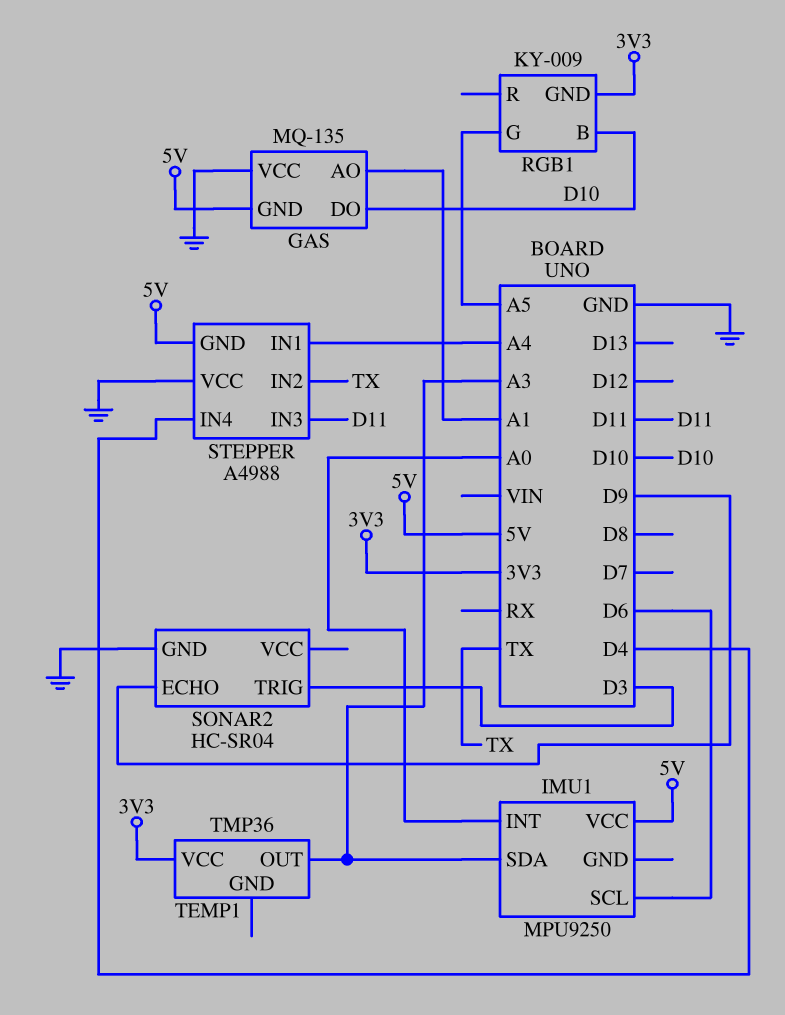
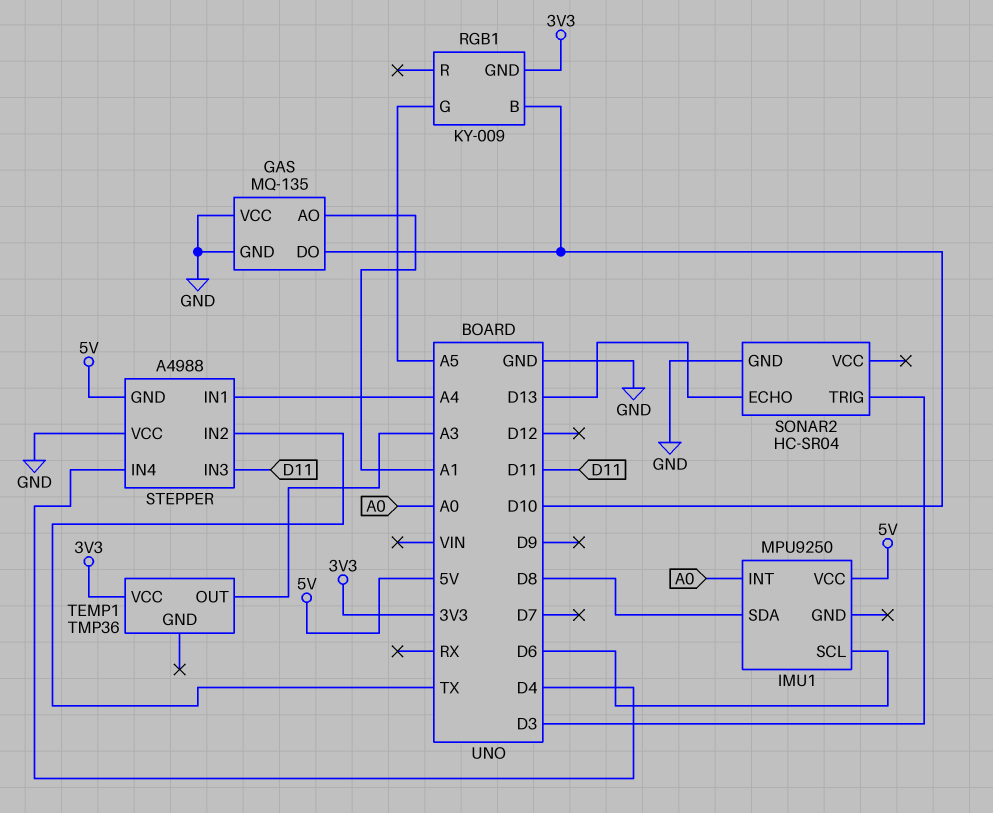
GAS pin GND: 5V -> GND
IMU1 pin SDA: A3 -> D8
SONAR2 pin ECHO: D9 -> D13

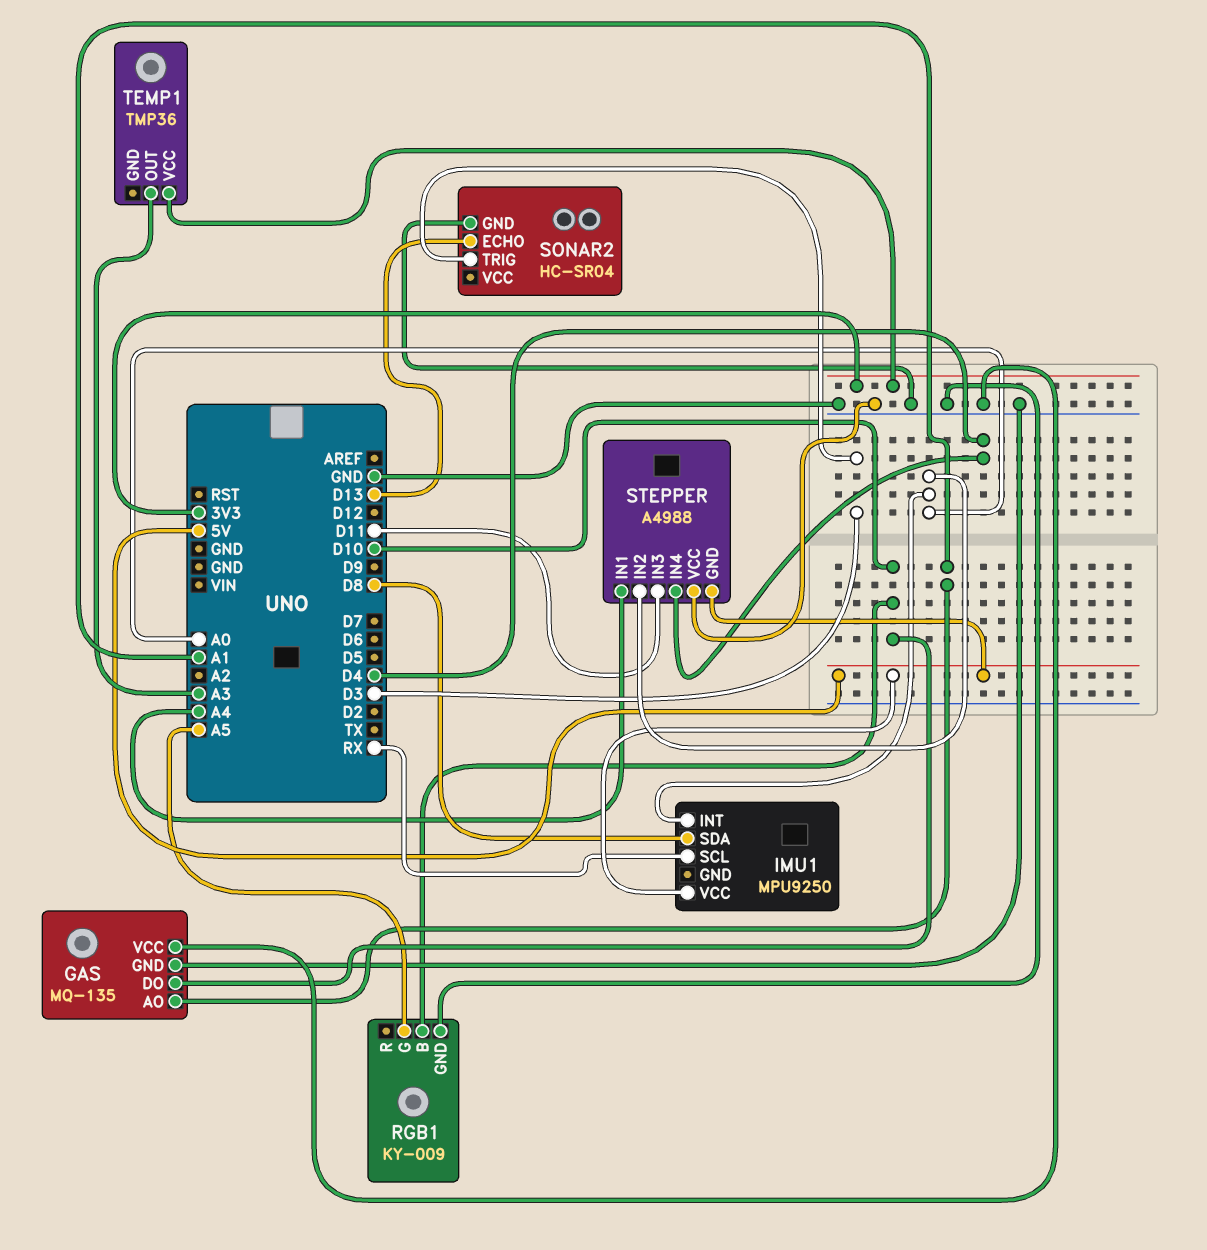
IMU1 pin SCL: D6 -> RX
RGB1 pin GND: 3V3 -> GND
STEPPER pin IN2: TX -> A0

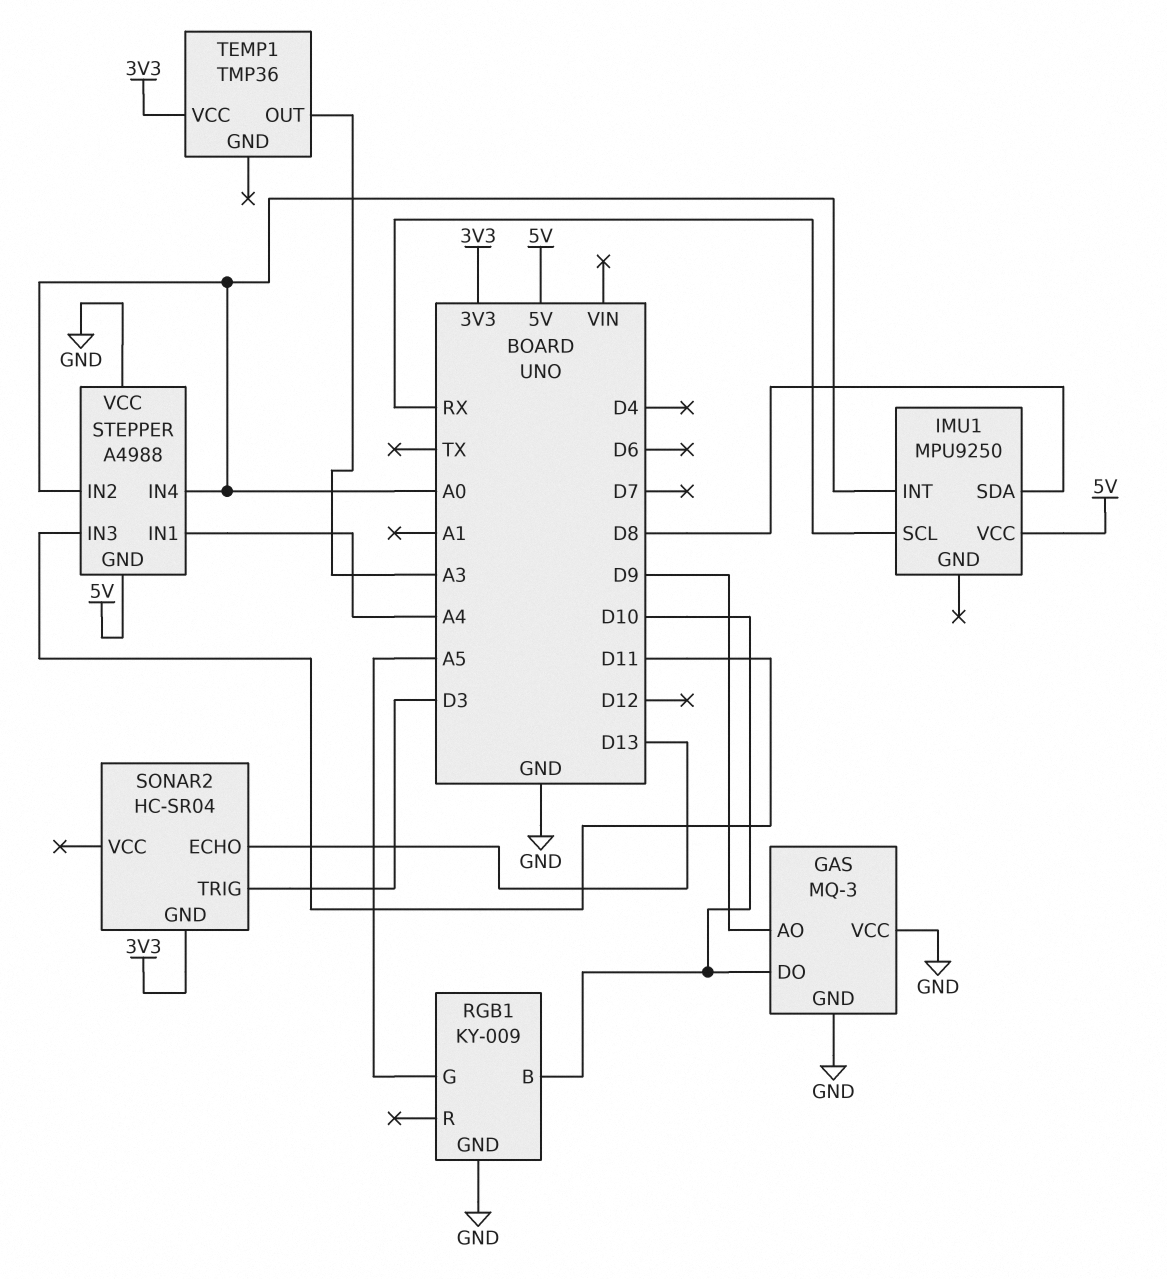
GAS: MQ-135 -> MQ-3
GAS pin AO: A1 -> D9
SONAR2 pin GND: GND -> 3V3
STEPPER pin IN4: D4 -> A0

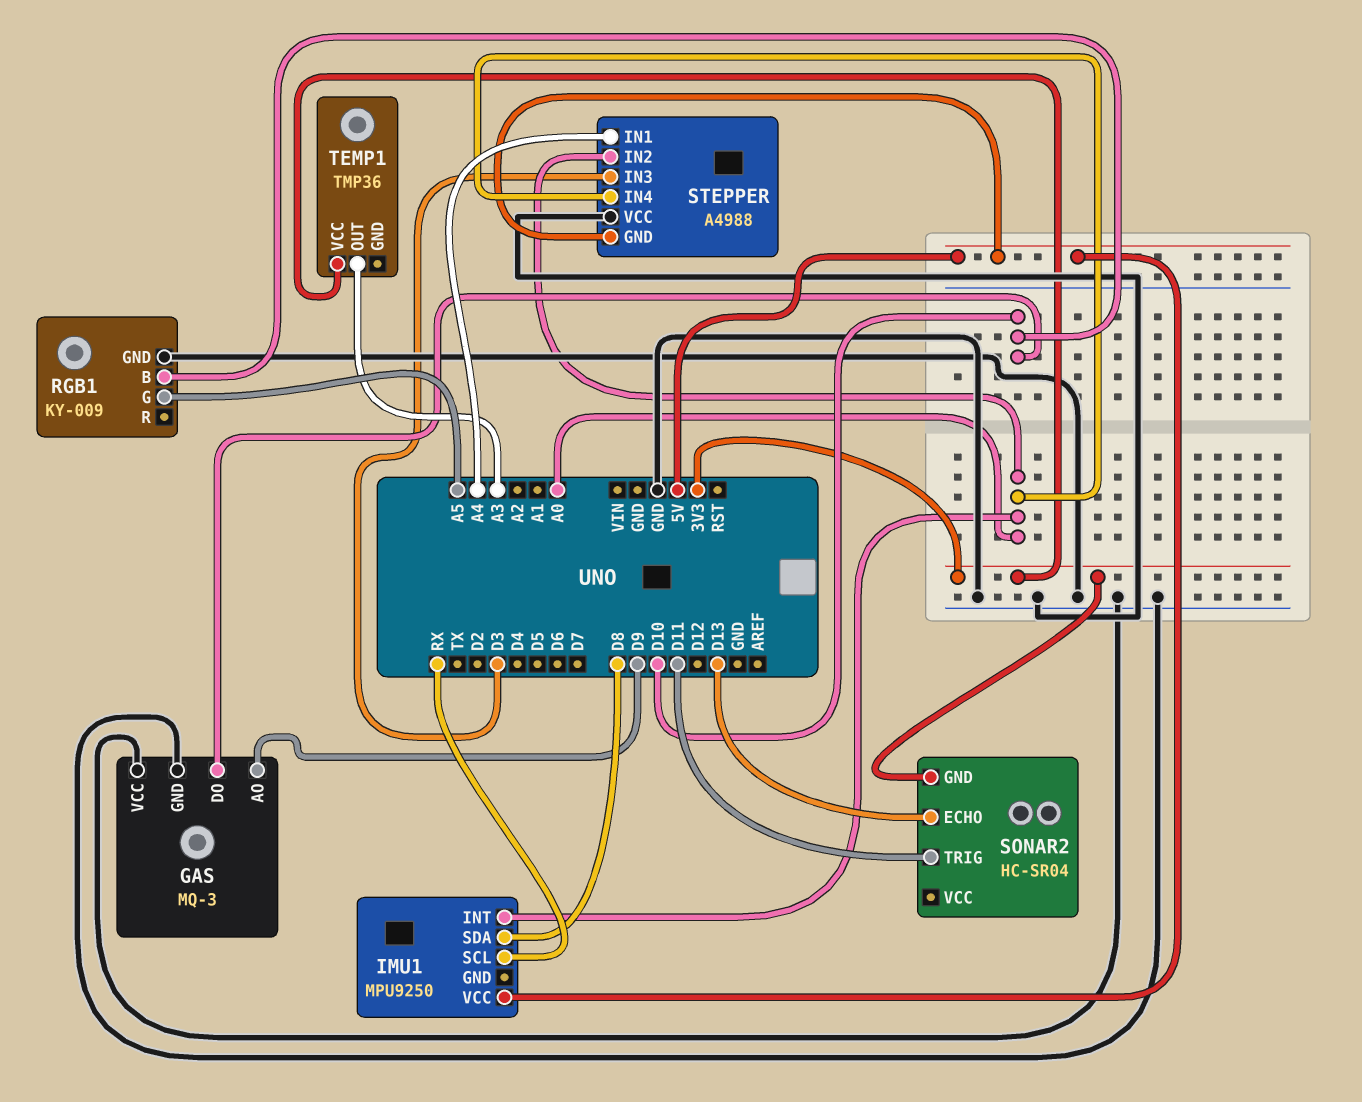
SONAR2 pin TRIG: D3 -> D11
STEPPER pin IN3: D11 -> D3

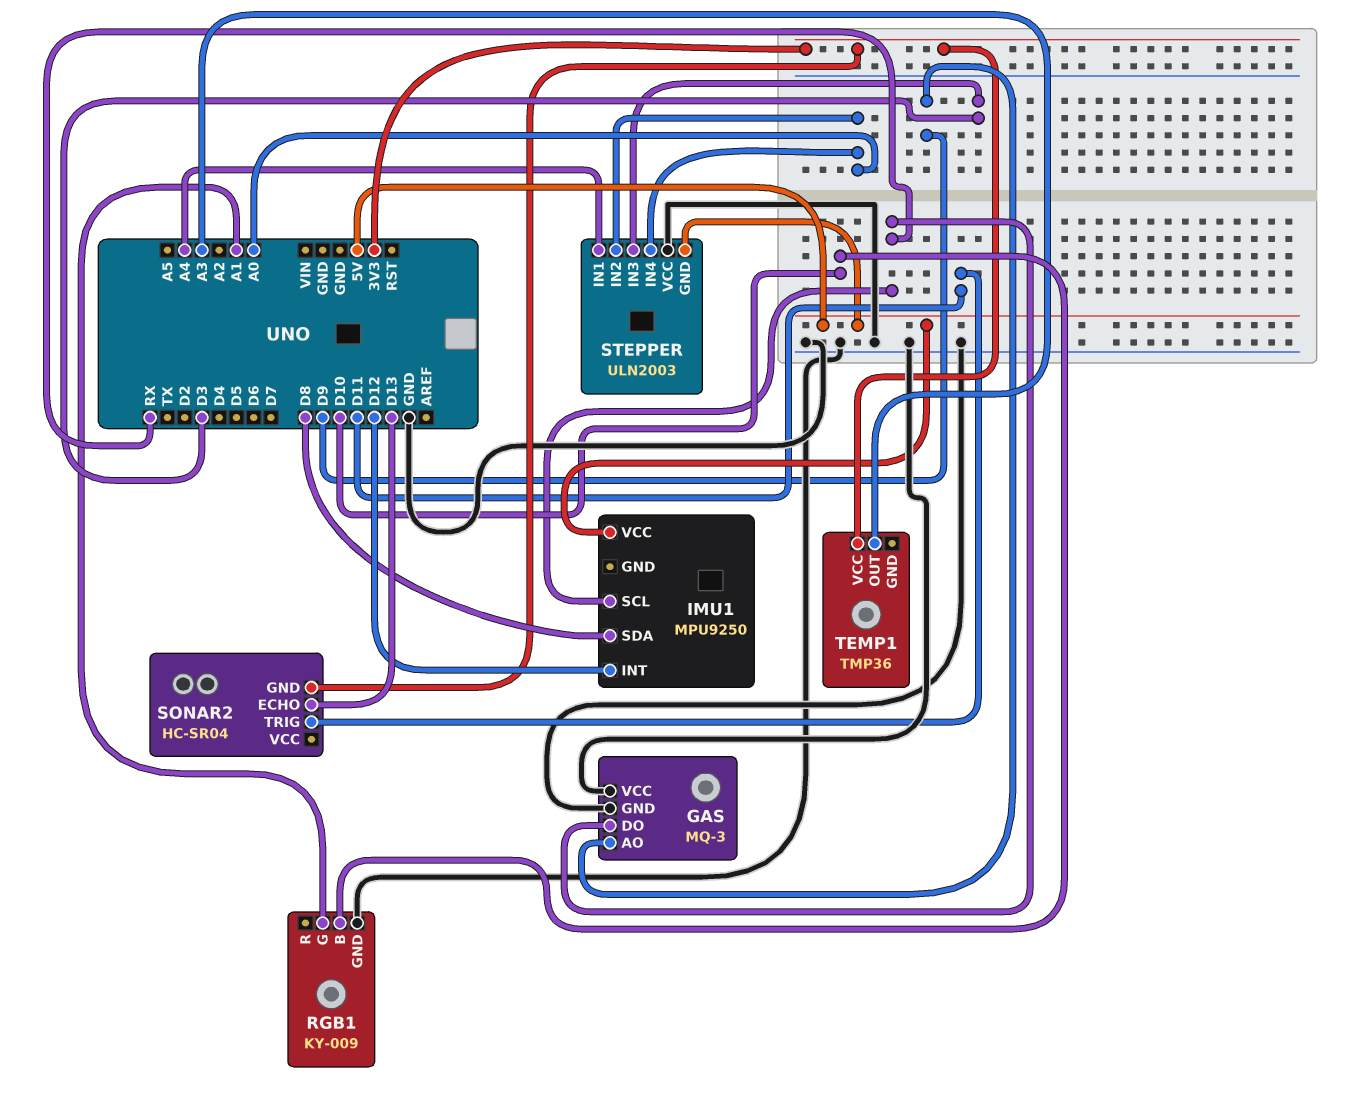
GAS pin DO: D10 -> RX
IMU1 pin INT: A0 -> D12
RGB1 pin G: A5 -> A1
STEPPER: A4988 -> ULN2003

